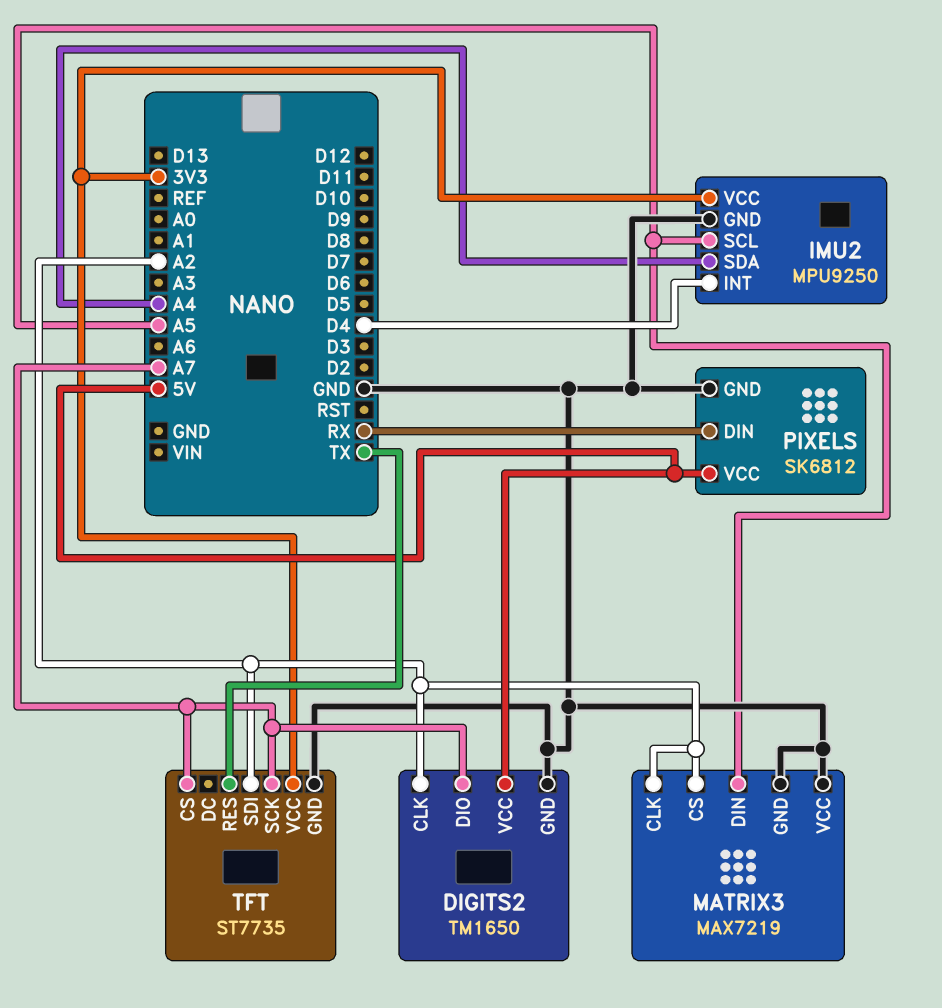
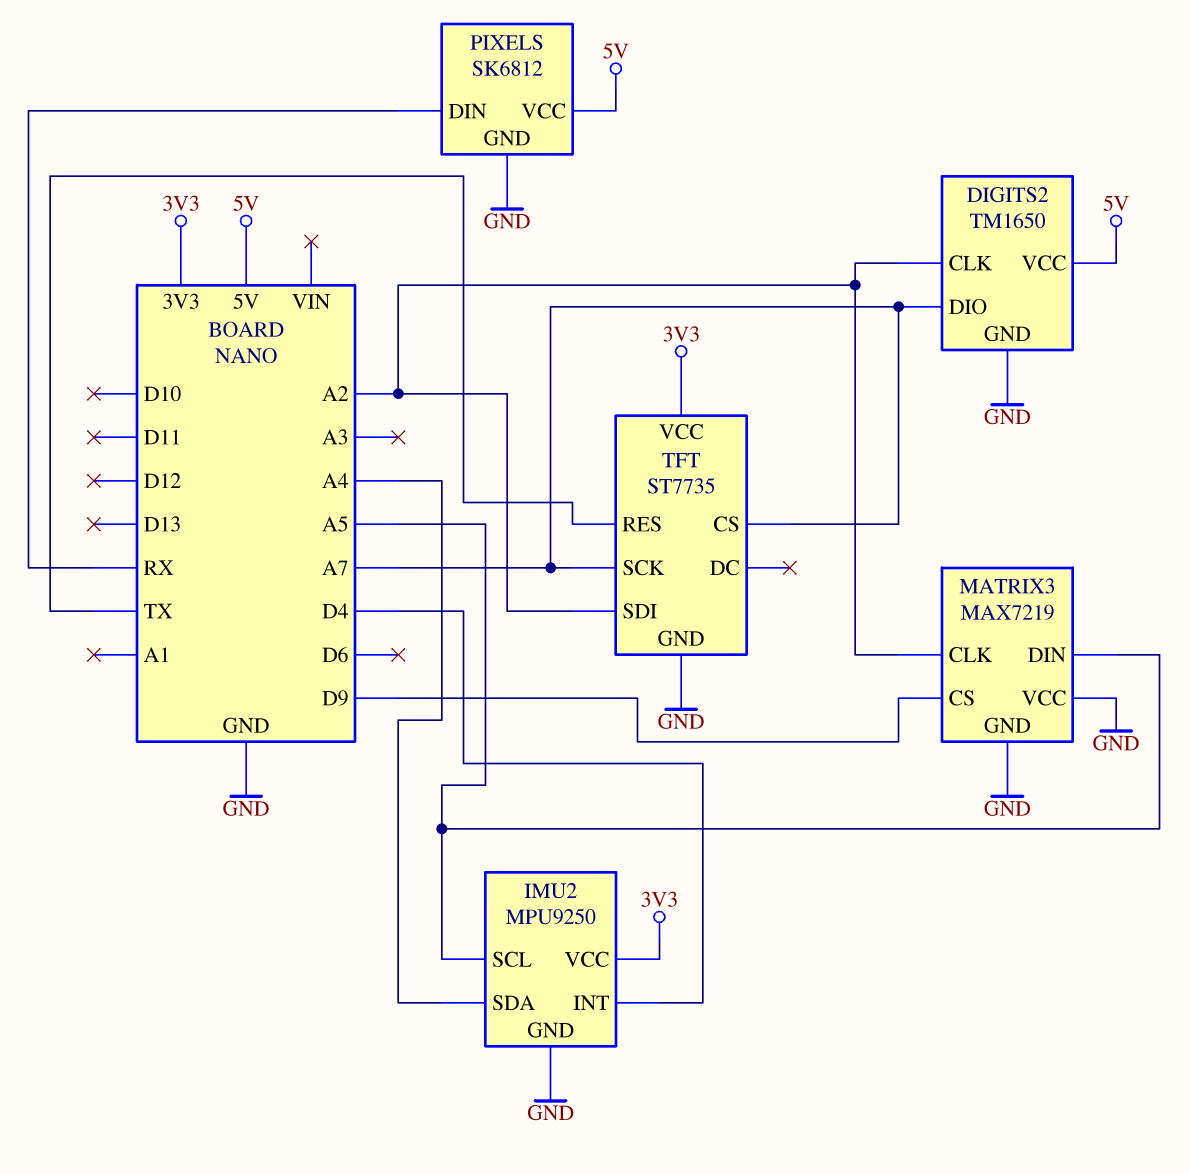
MATRIX3 pin CS: A2 -> D9

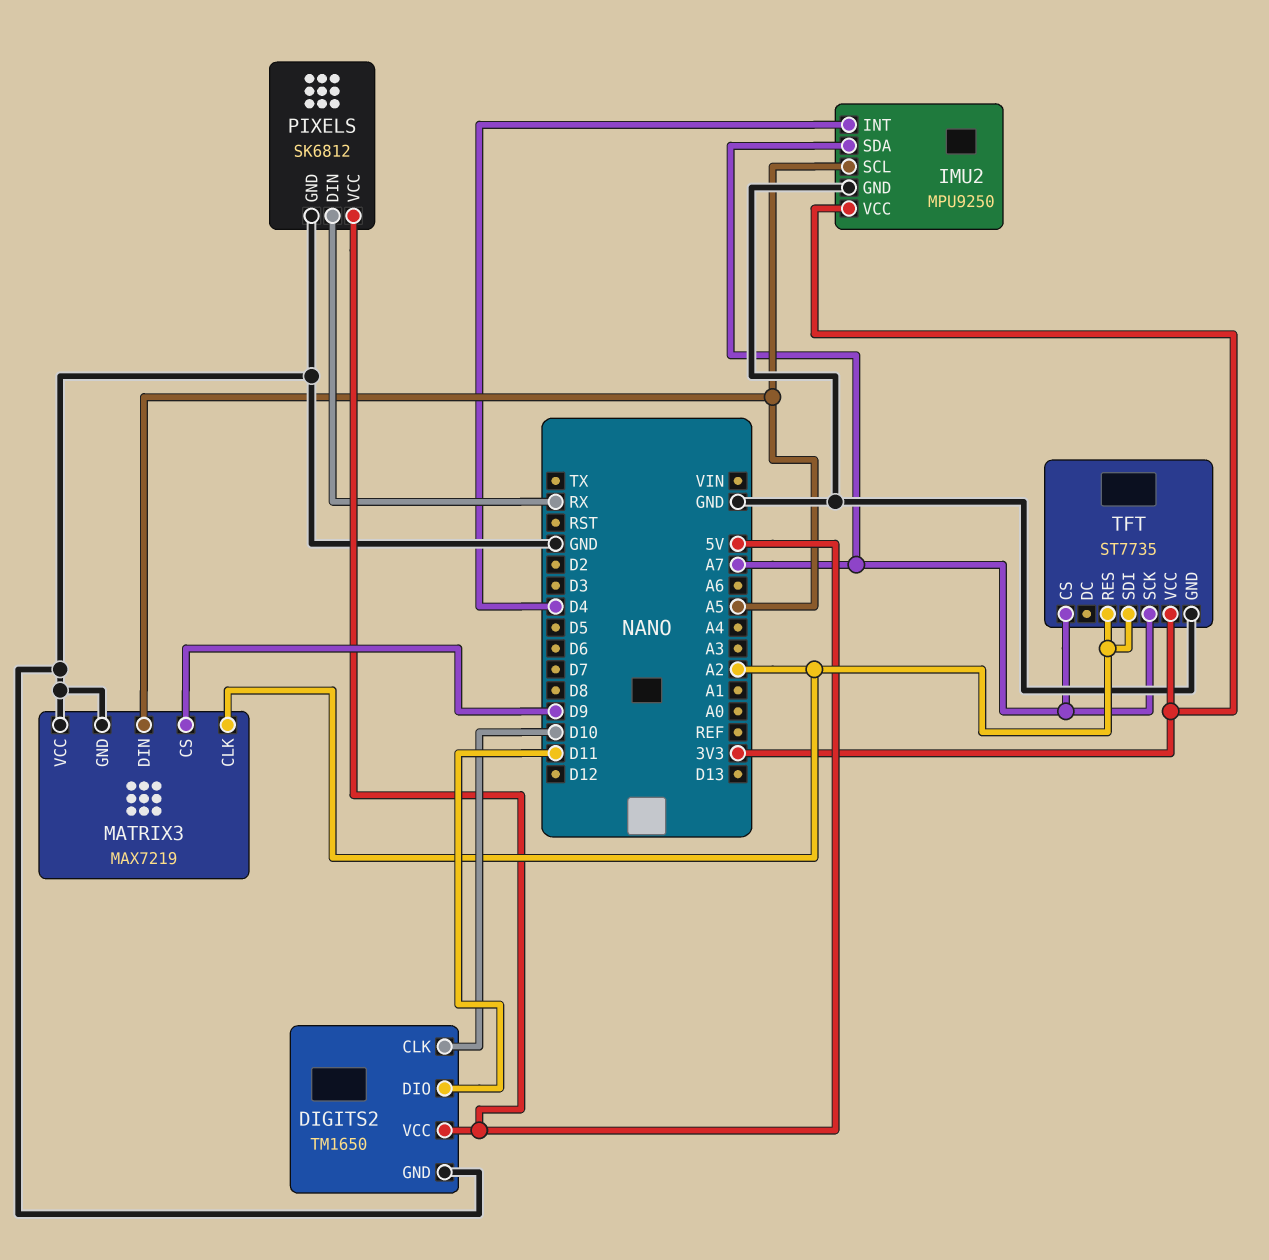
DIGITS2 pin CLK: A2 -> D10
DIGITS2 pin DIO: A7 -> D11
IMU2 pin SDA: A4 -> A7
TFT pin RES: TX -> A2

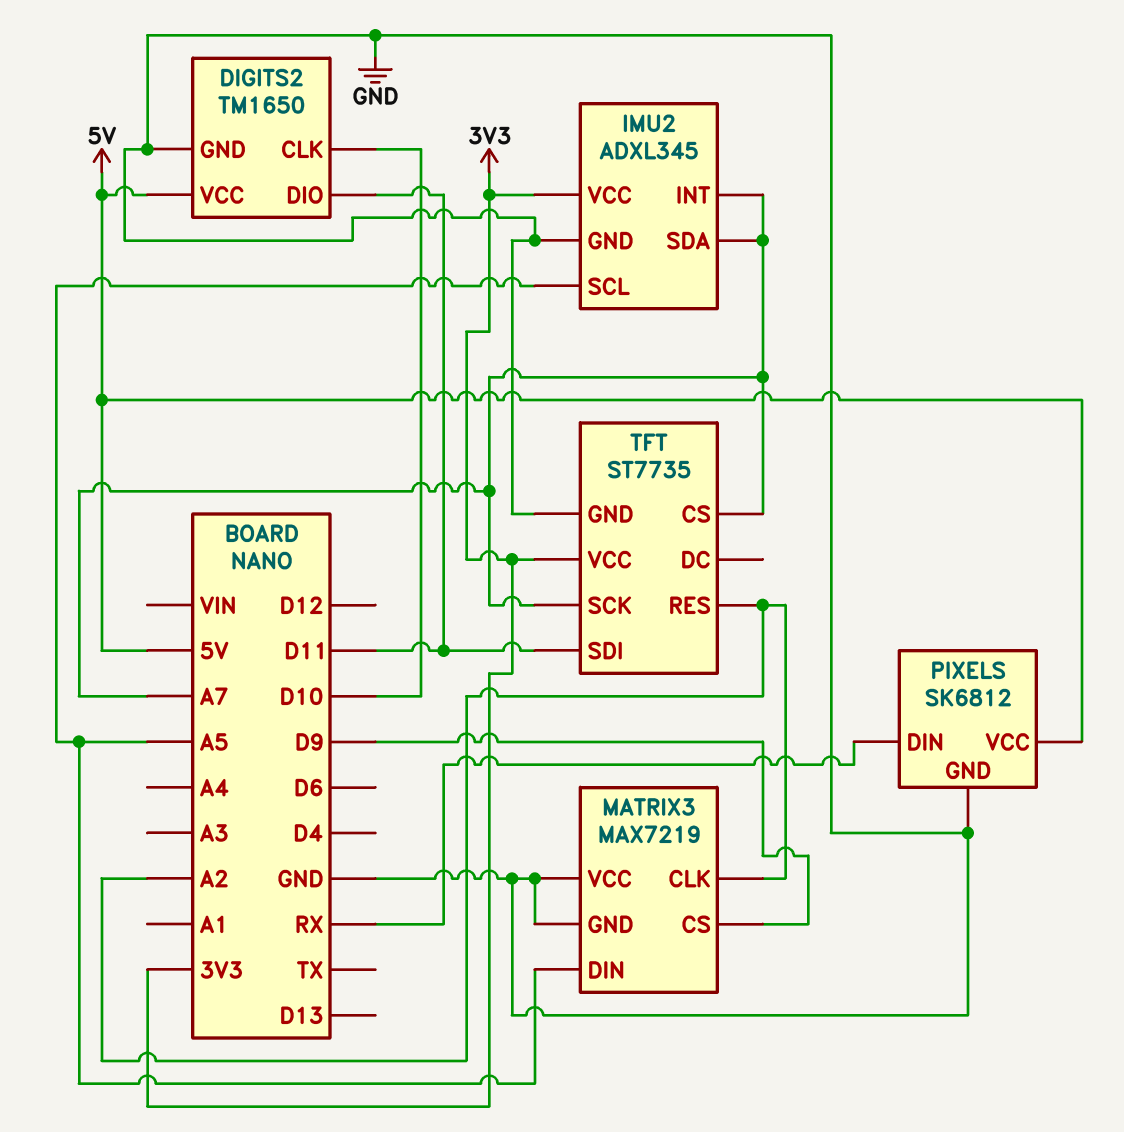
IMU2: MPU9250 -> ADXL345
IMU2 pin INT: D4 -> A7
TFT pin SDI: A2 -> D11

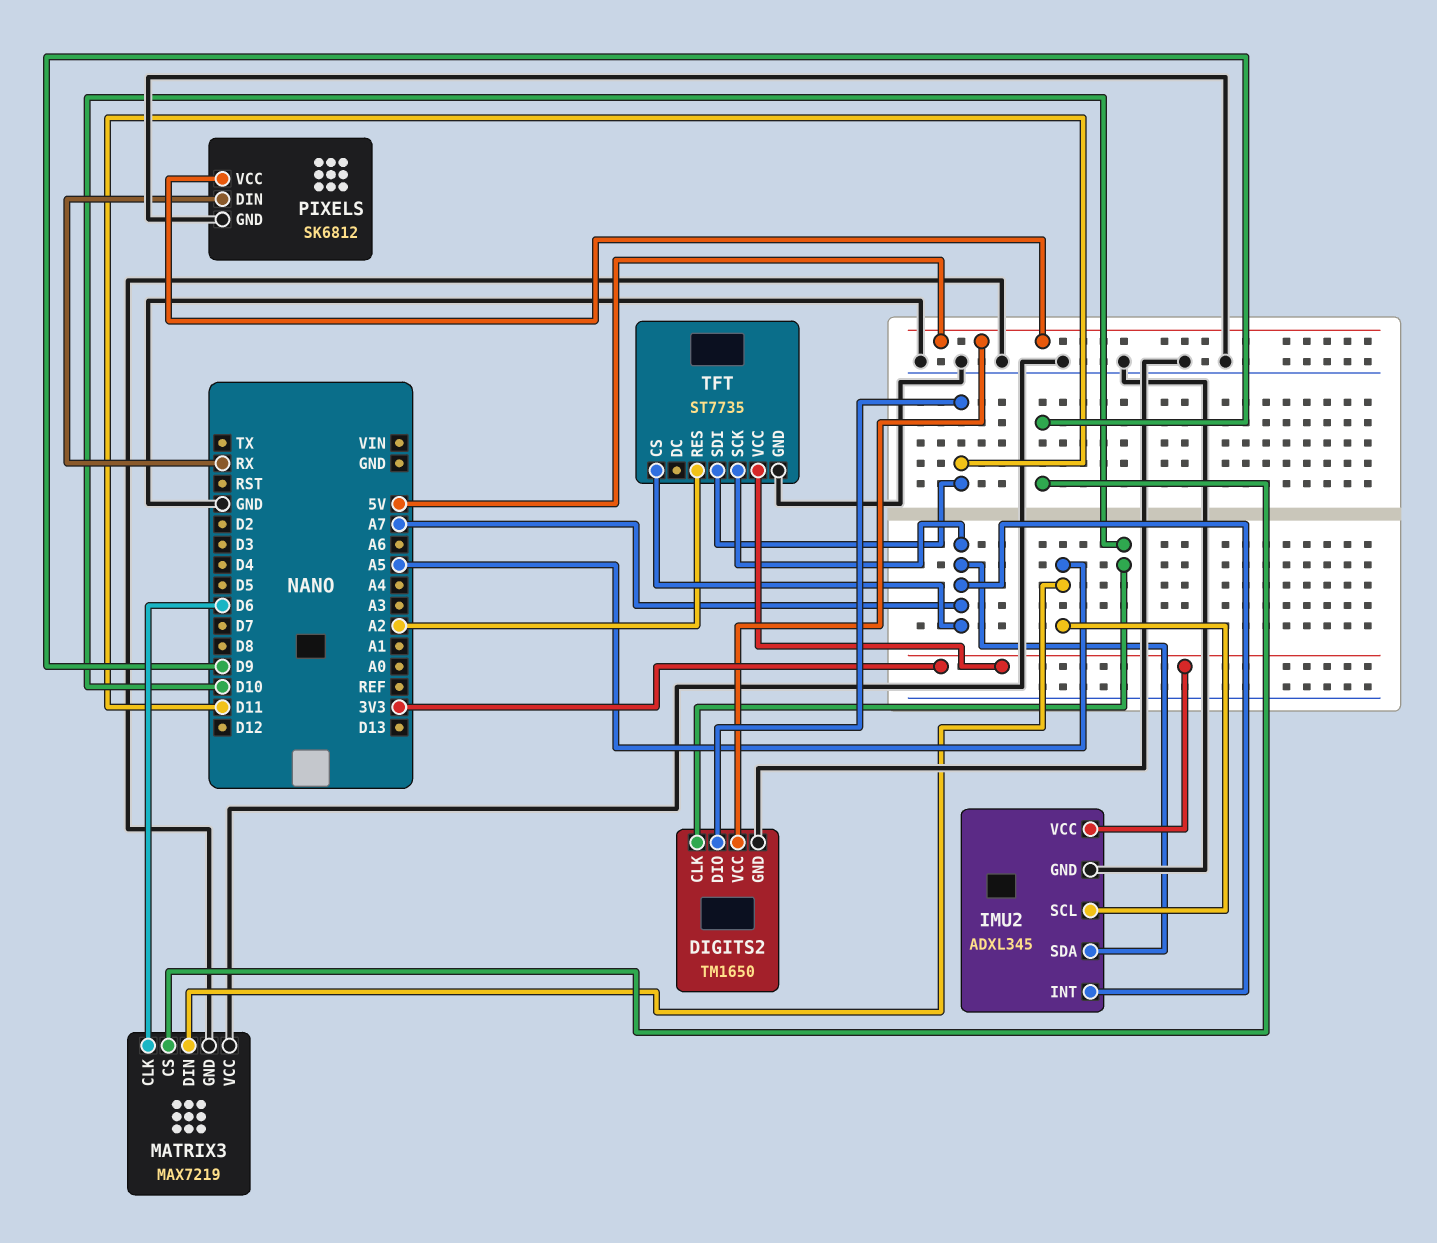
MATRIX3 pin CLK: A2 -> D6

